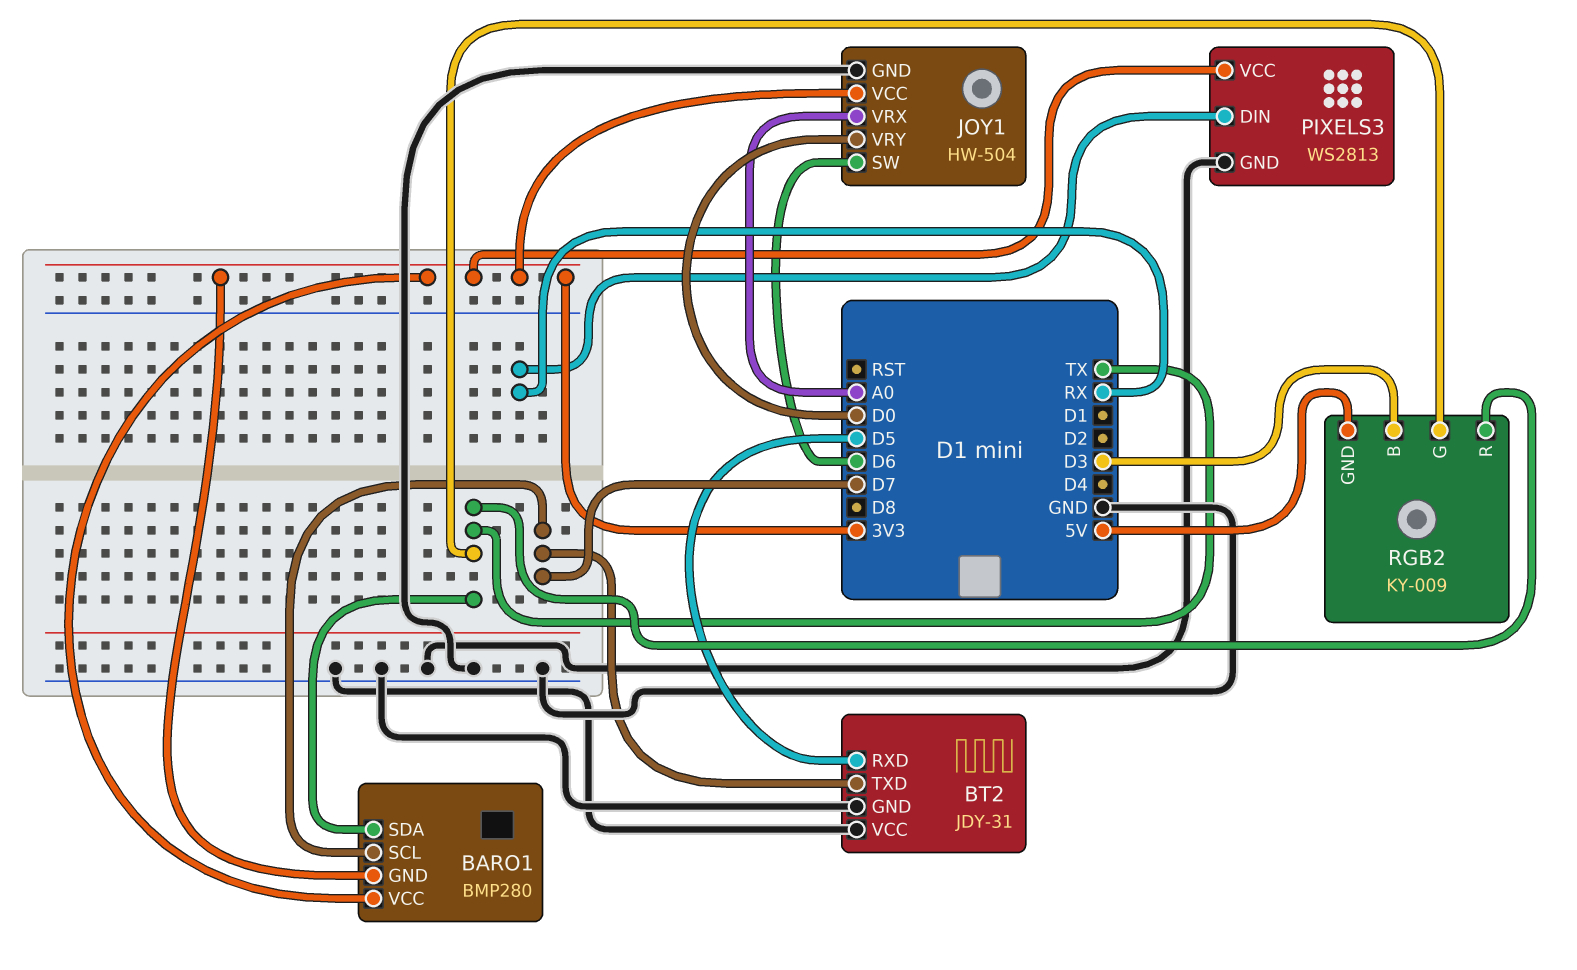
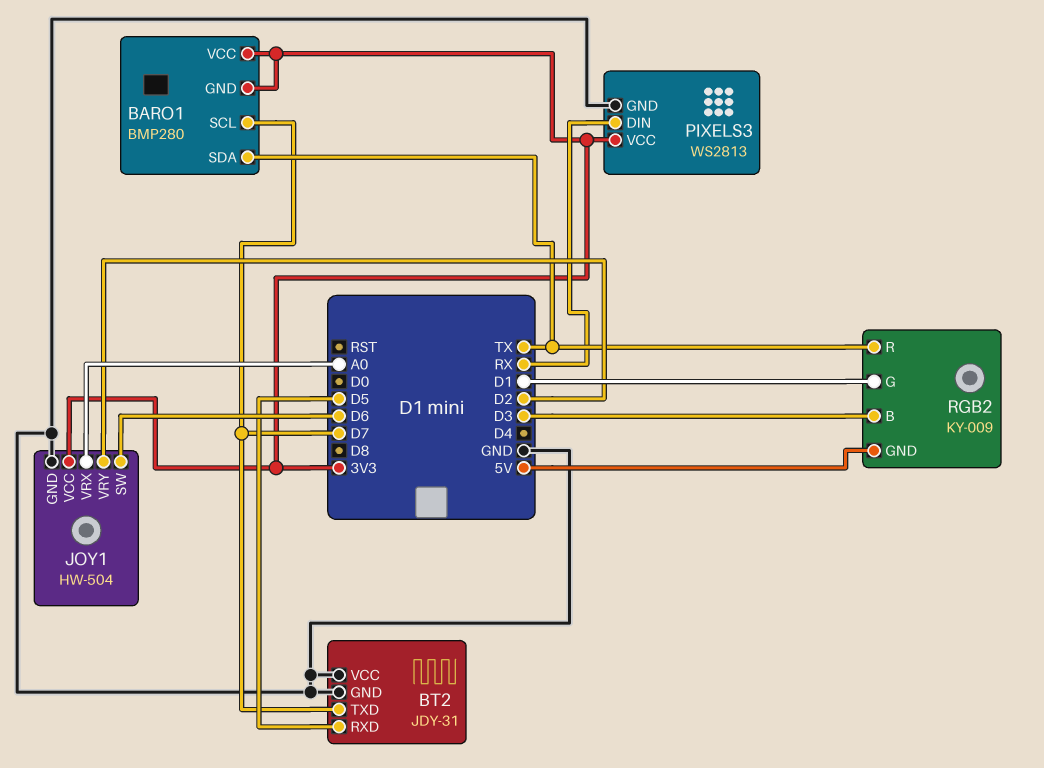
JOY1 pin VRY: D0 -> D2
RGB2 pin G: TX -> D1

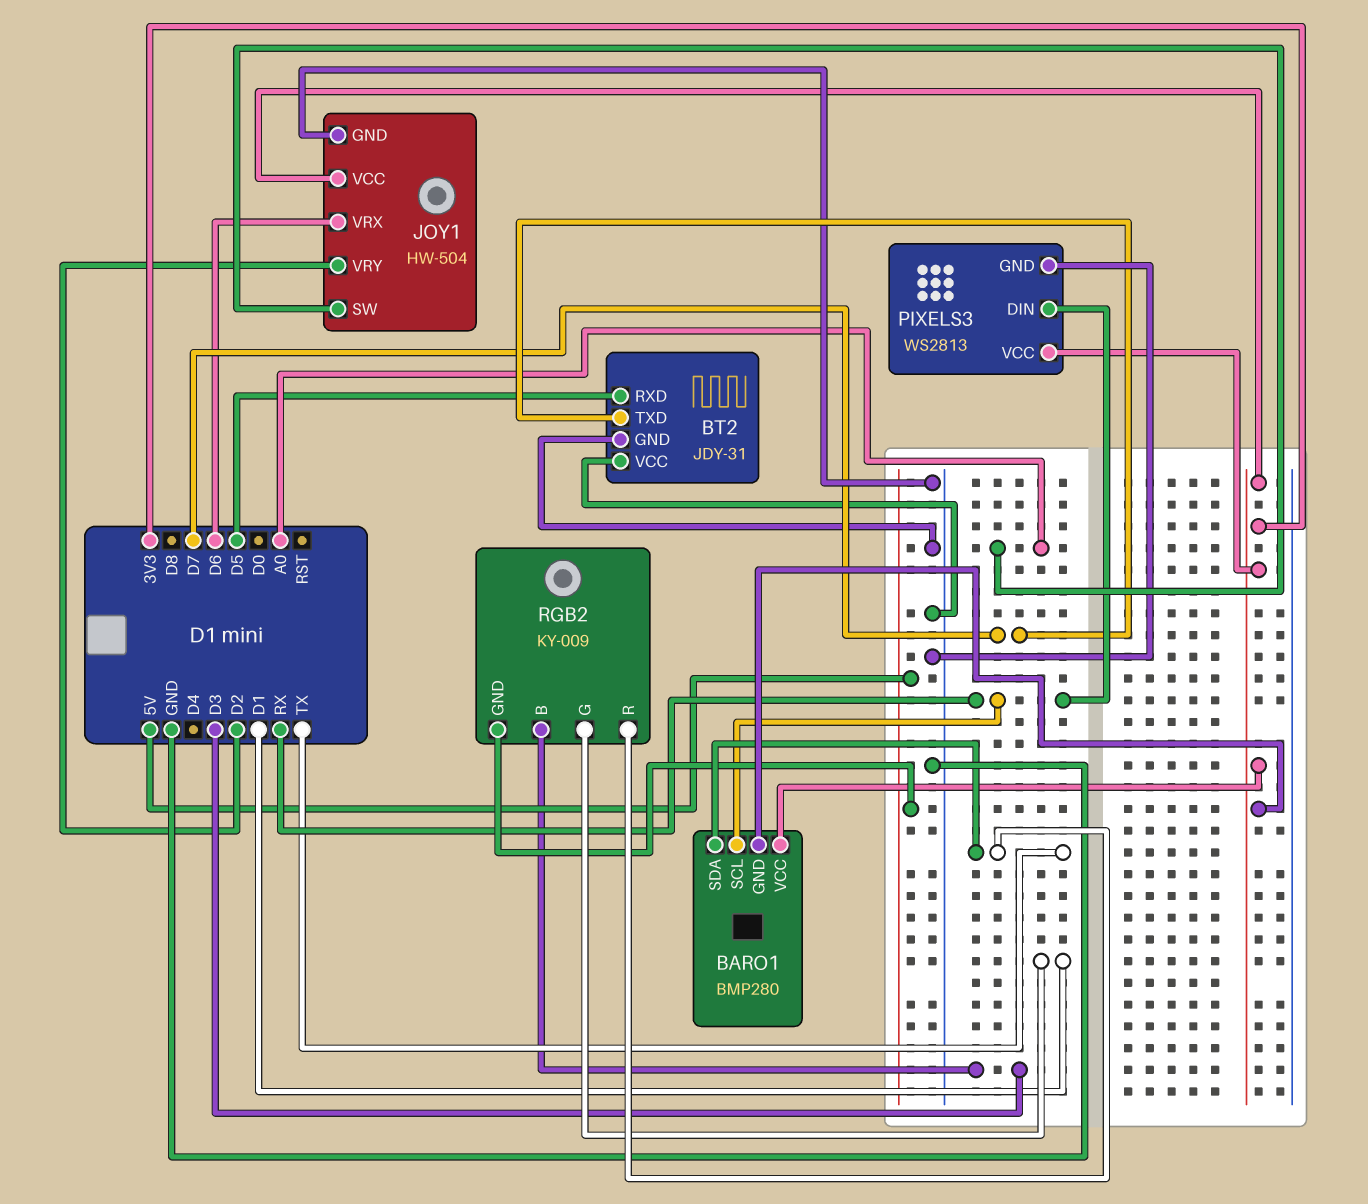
BARO1 pin SCL: D7 -> RX
JOY1 pin SW: D6 -> A0
JOY1 pin VRX: A0 -> D6

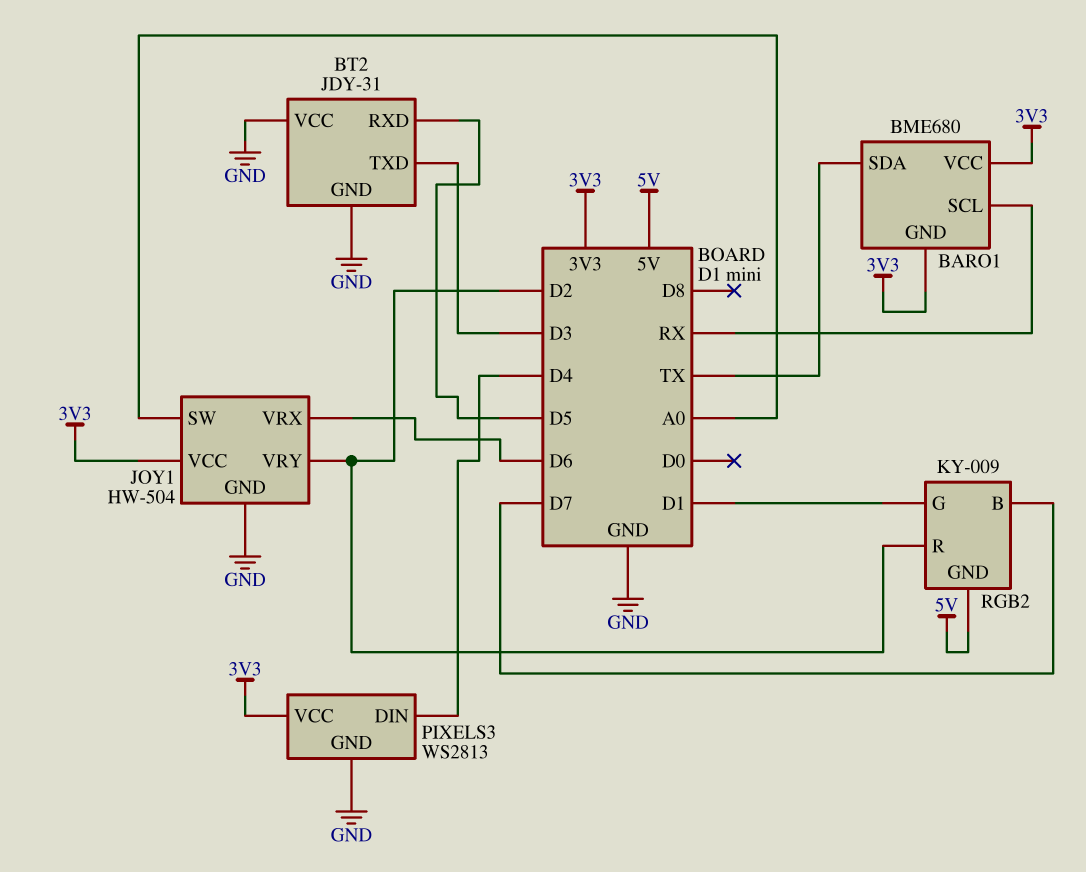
BARO1: BMP280 -> BME680
BT2 pin TXD: D7 -> D3
PIXELS3 pin DIN: RX -> D4
RGB2 pin B: D3 -> D7
RGB2 pin R: TX -> D2

